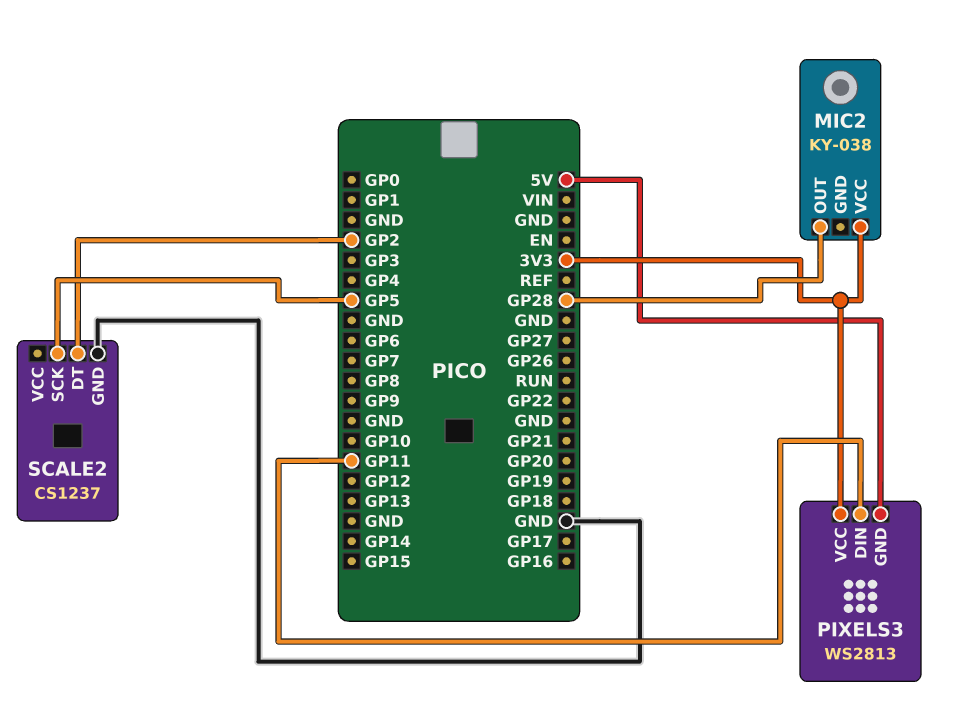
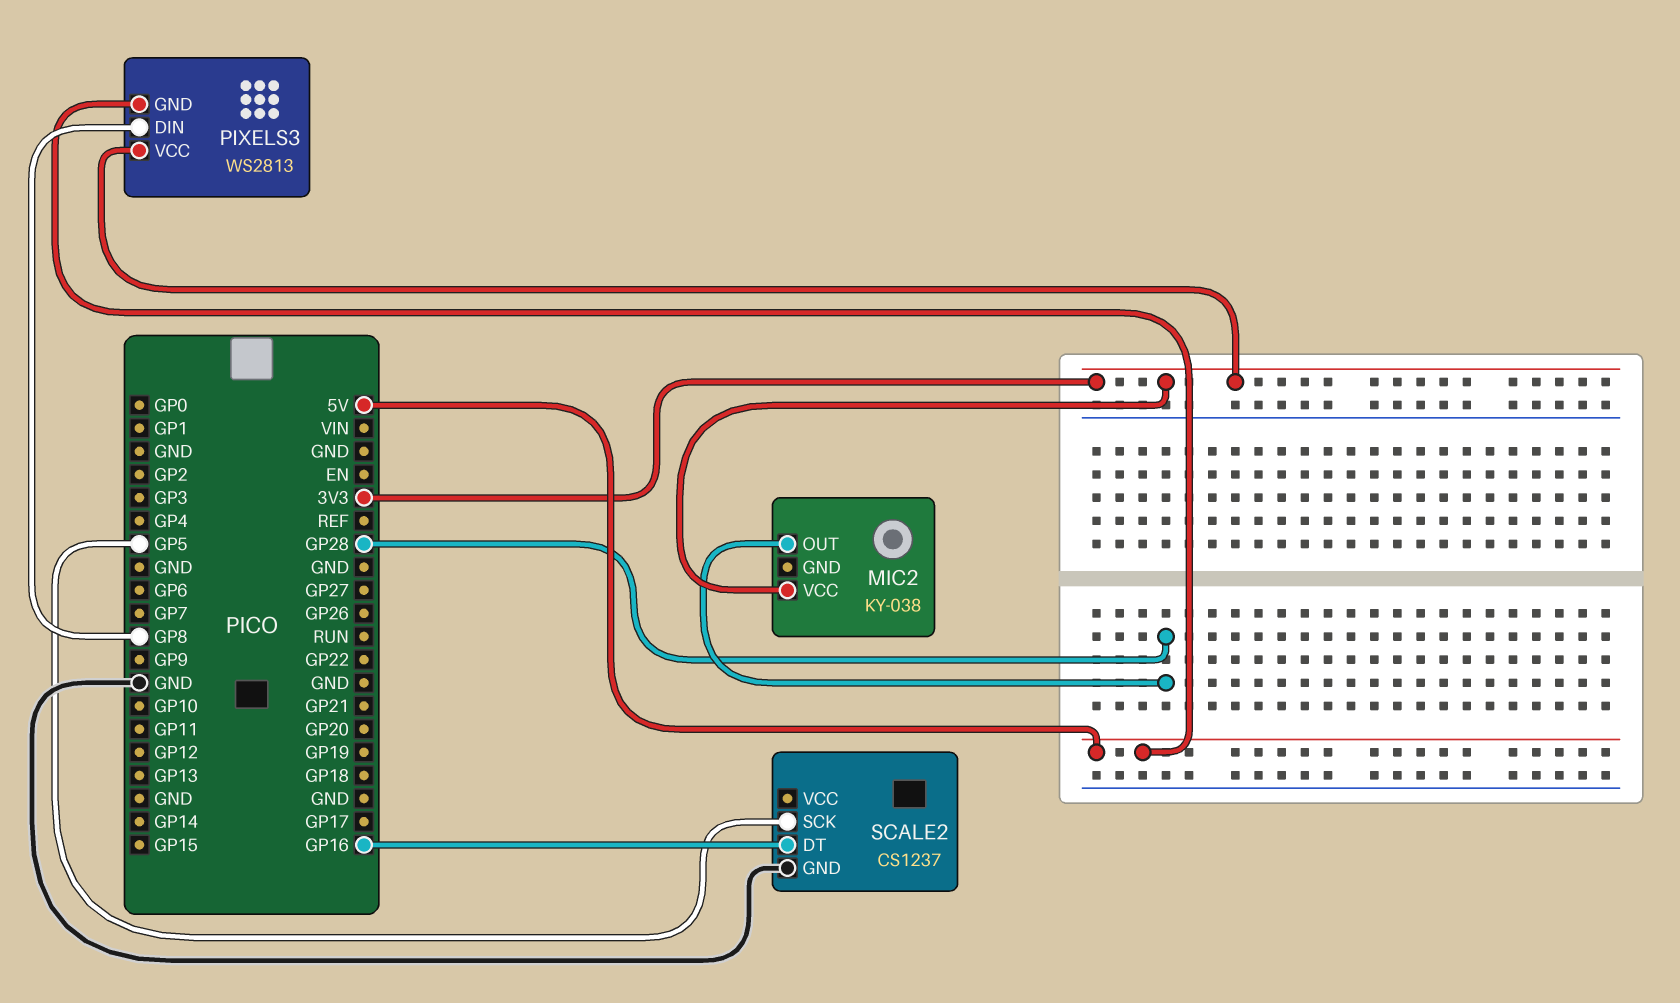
PIXELS3 pin DIN: GP11 -> GP8
SCALE2 pin DT: GP2 -> GP16

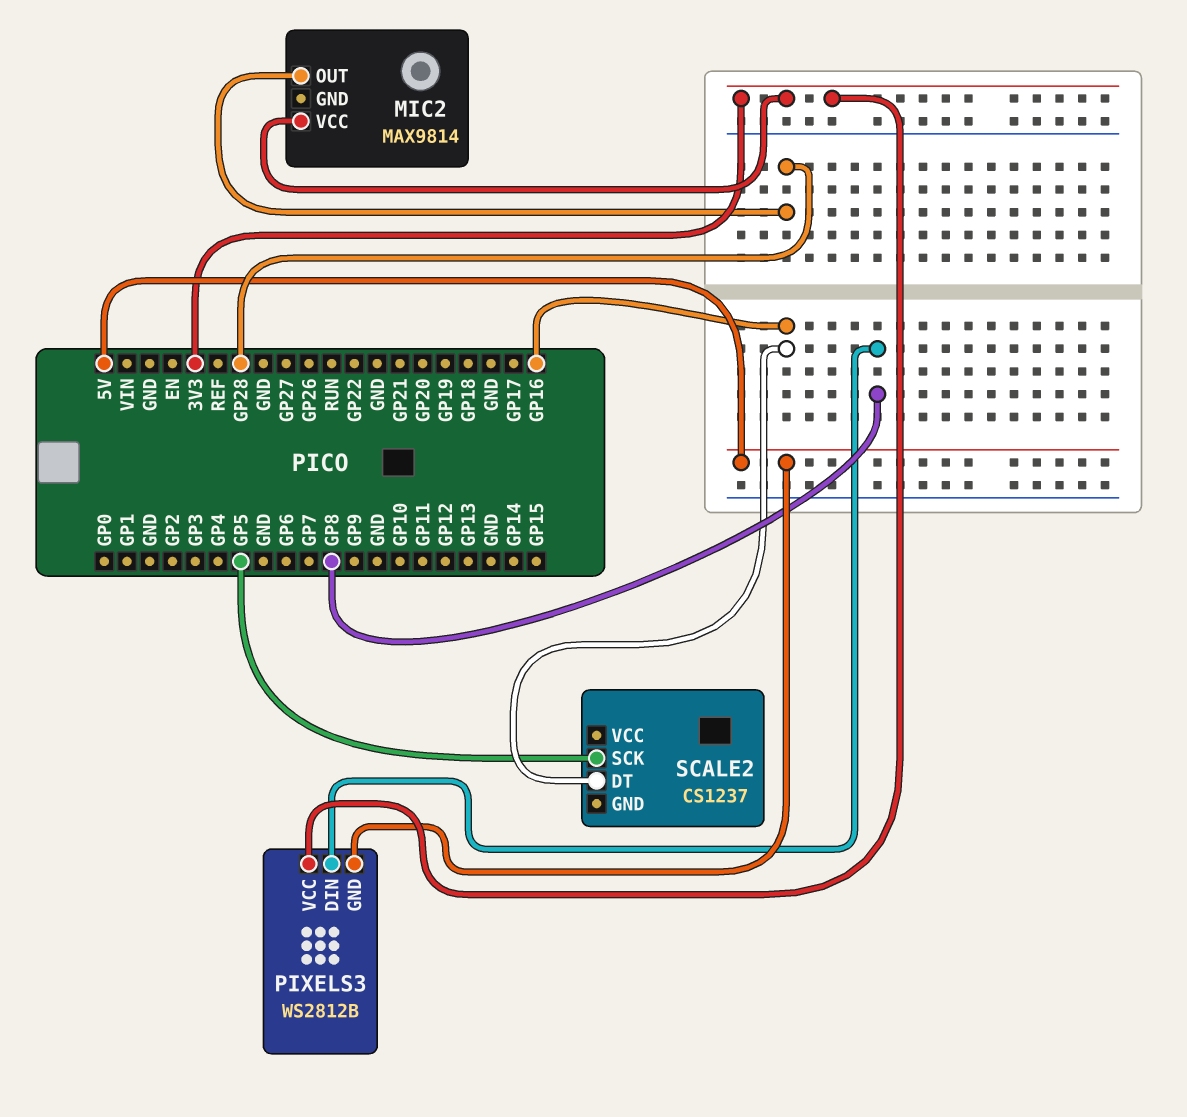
MIC2: KY-038 -> MAX9814
PIXELS3: WS2813 -> WS2812B
SCALE2 pin GND: GND -> none

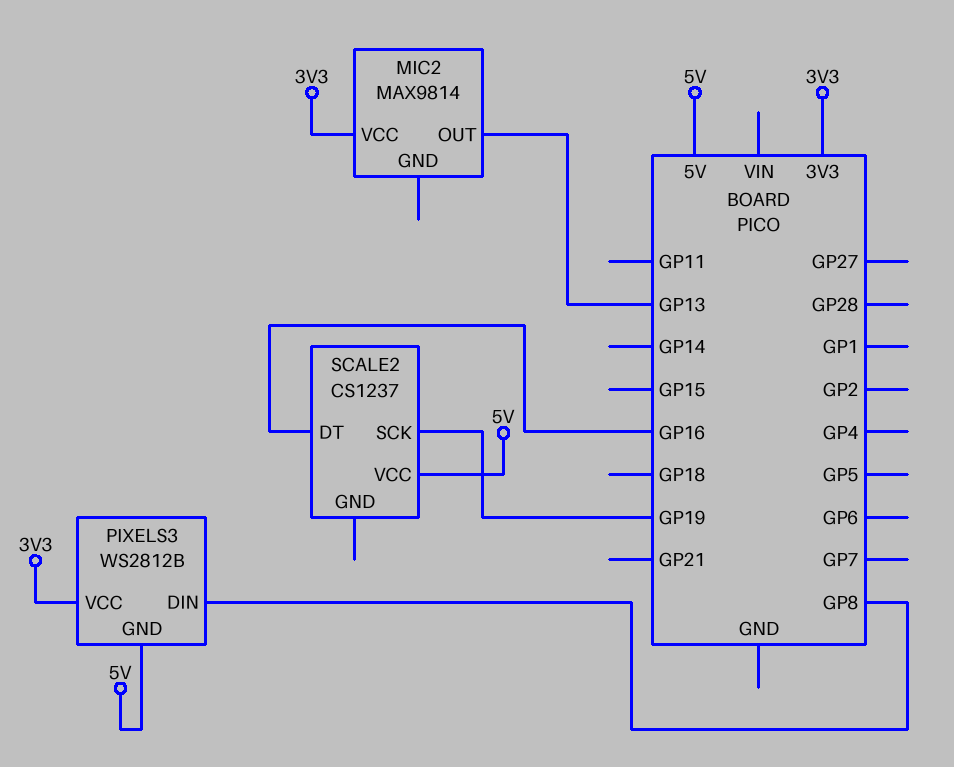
MIC2 pin OUT: GP28 -> GP13
SCALE2 pin SCK: GP5 -> GP19
SCALE2 pin VCC: none -> 5V

